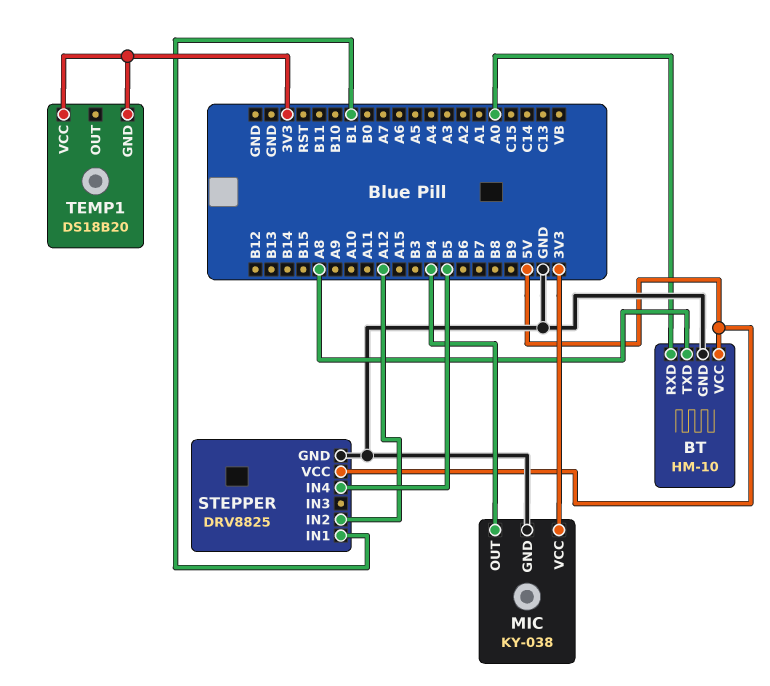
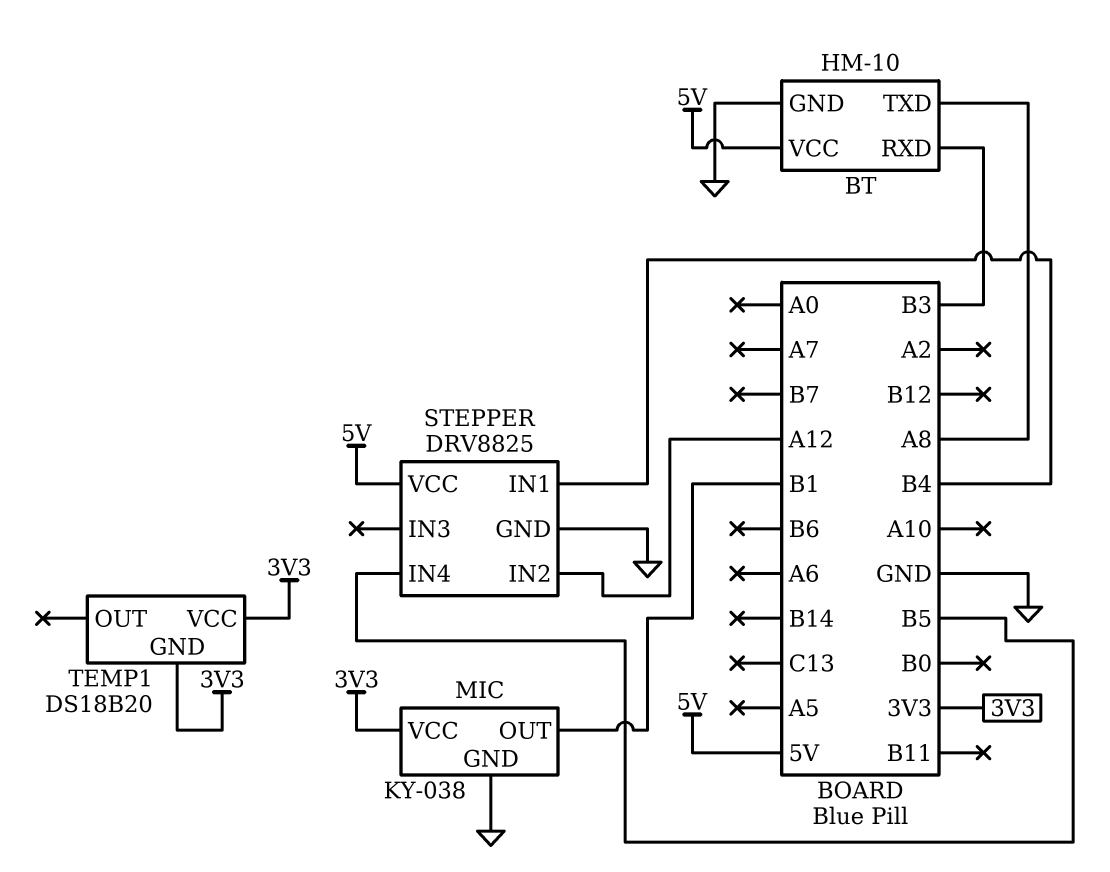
BT pin RXD: A0 -> B3
MIC pin OUT: B4 -> B1
STEPPER pin IN1: B1 -> B4

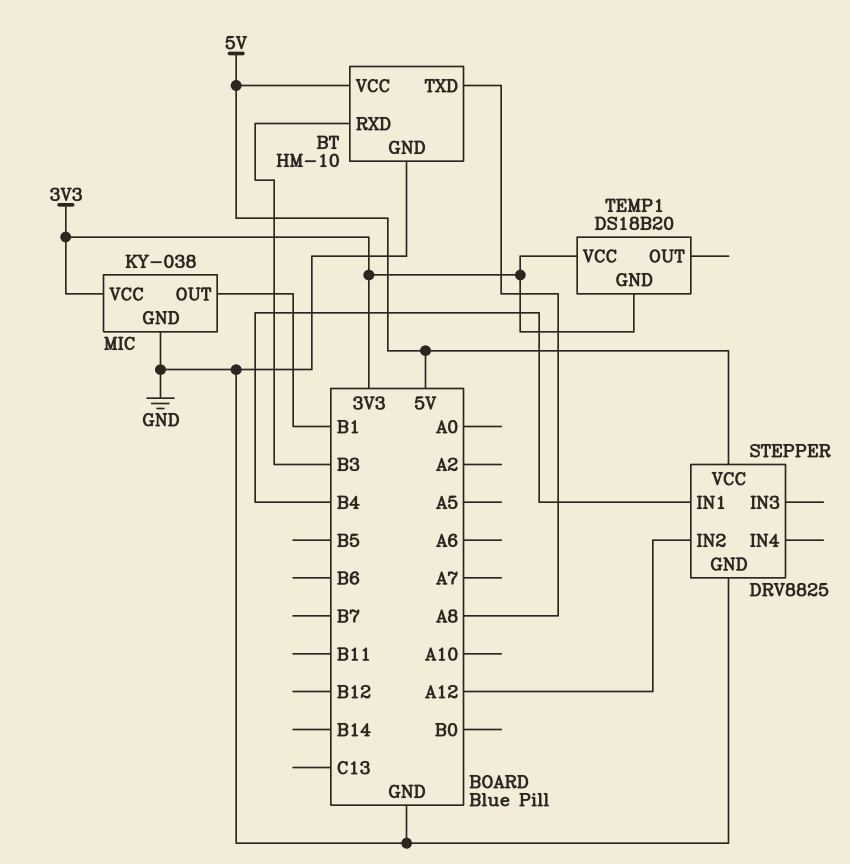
STEPPER pin IN4: B5 -> none

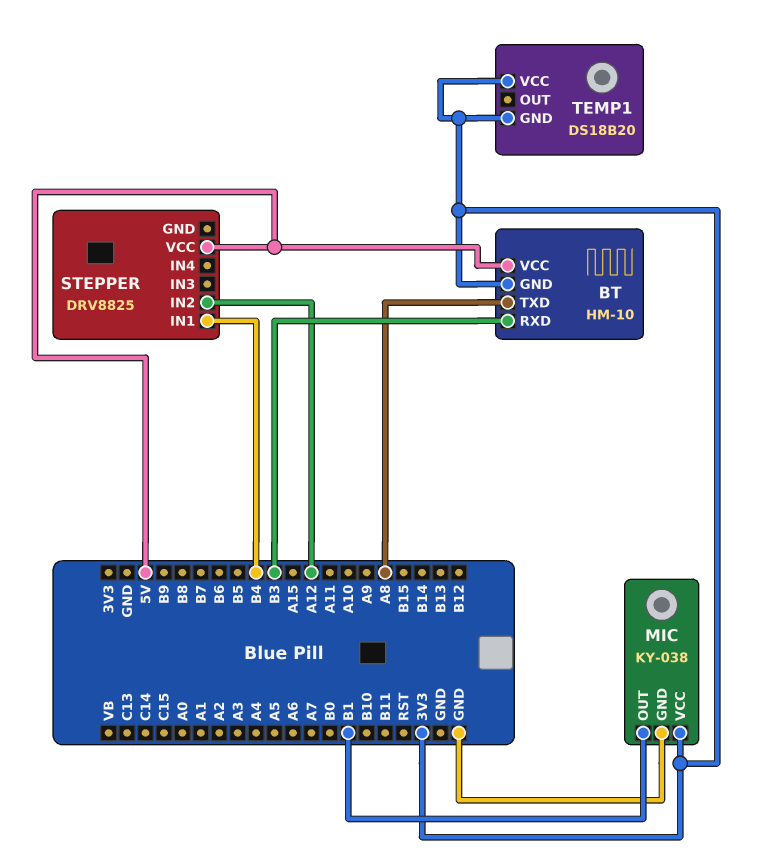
BT pin GND: GND -> 3V3
STEPPER pin GND: GND -> none

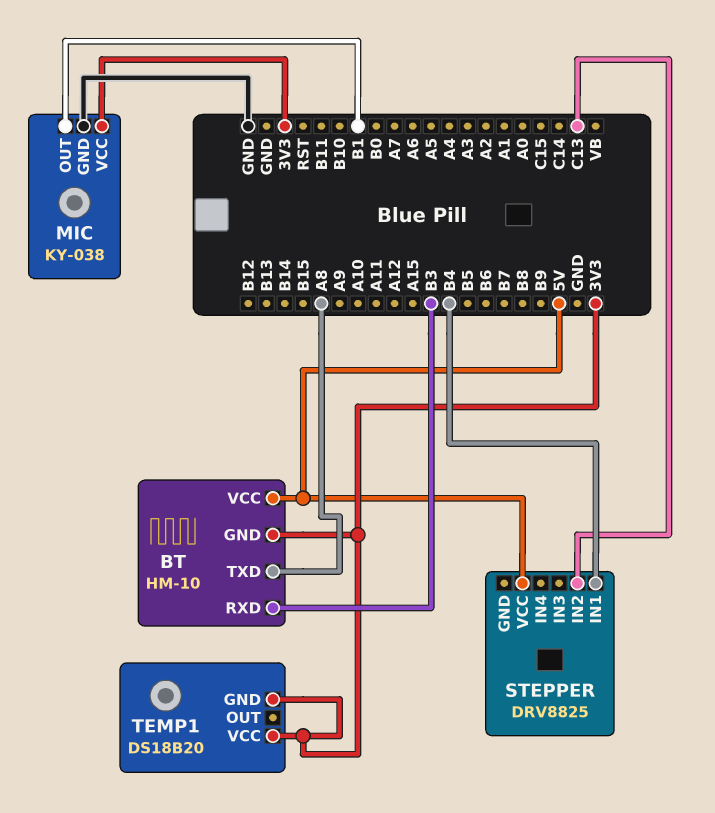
STEPPER pin IN2: A12 -> C13

